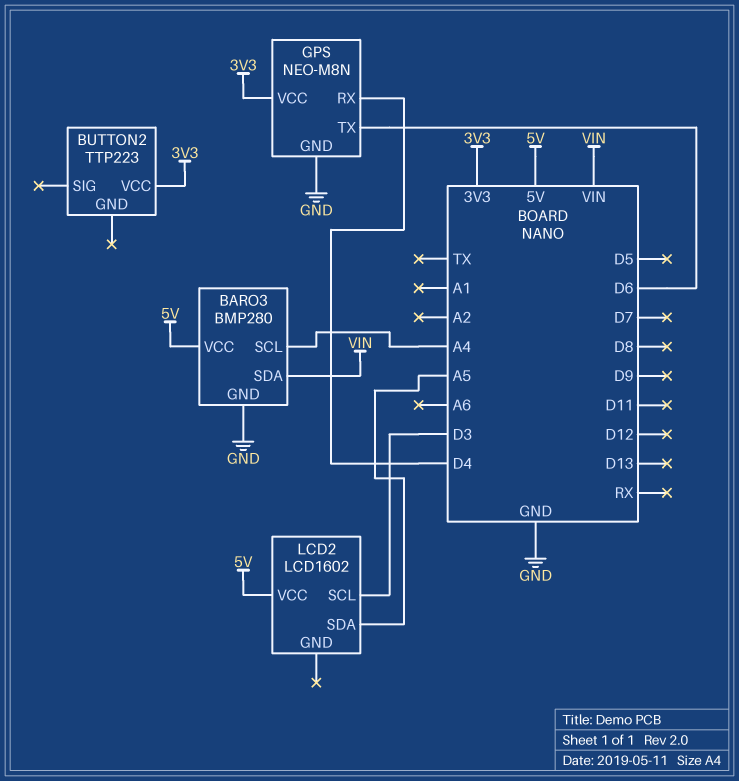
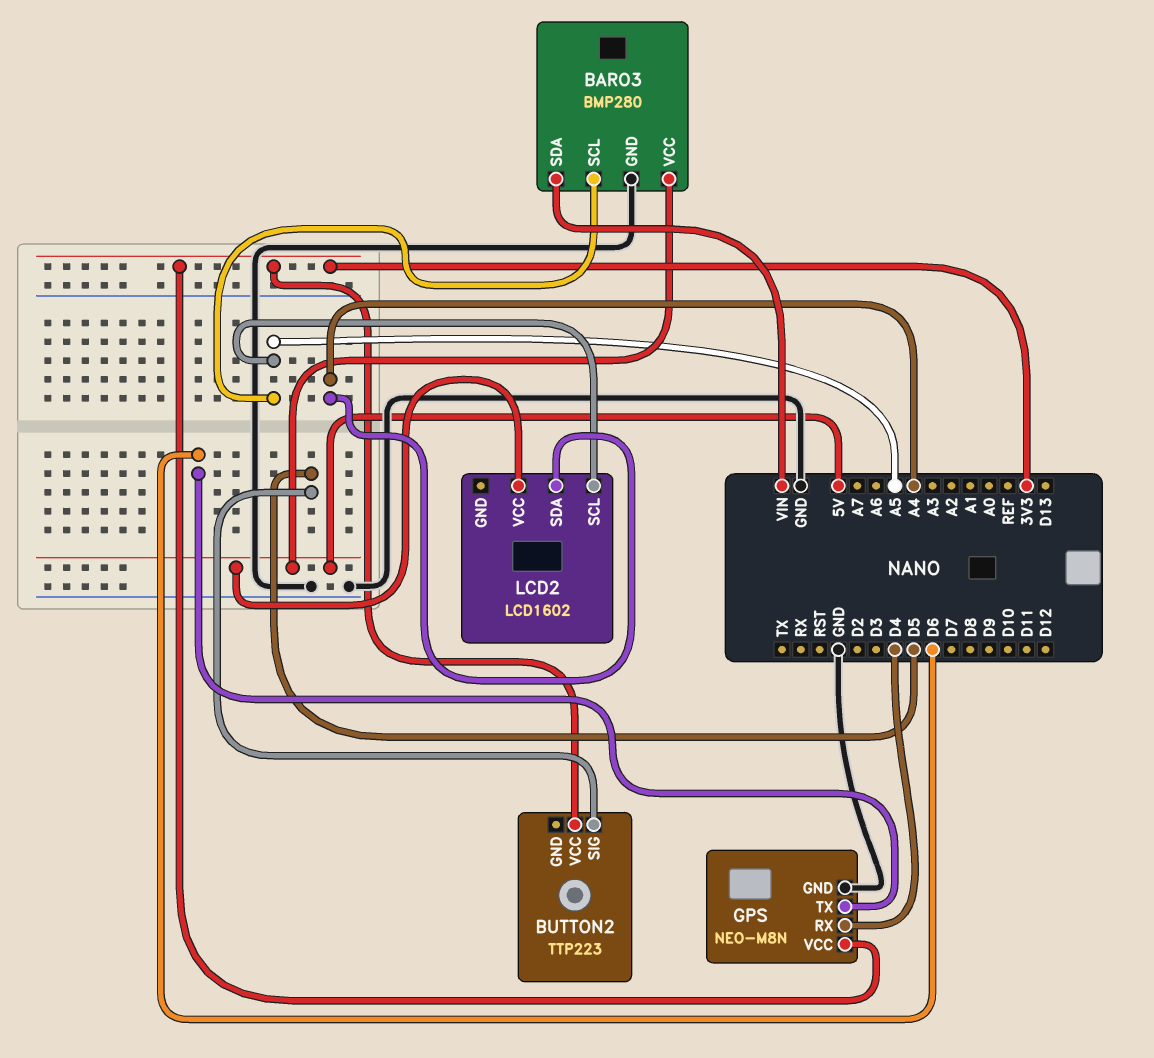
BARO3 pin SCL: A4 -> A5
BUTTON2 pin SIG: none -> D5
LCD2 pin SCL: D3 -> A5
LCD2 pin SDA: A5 -> A4

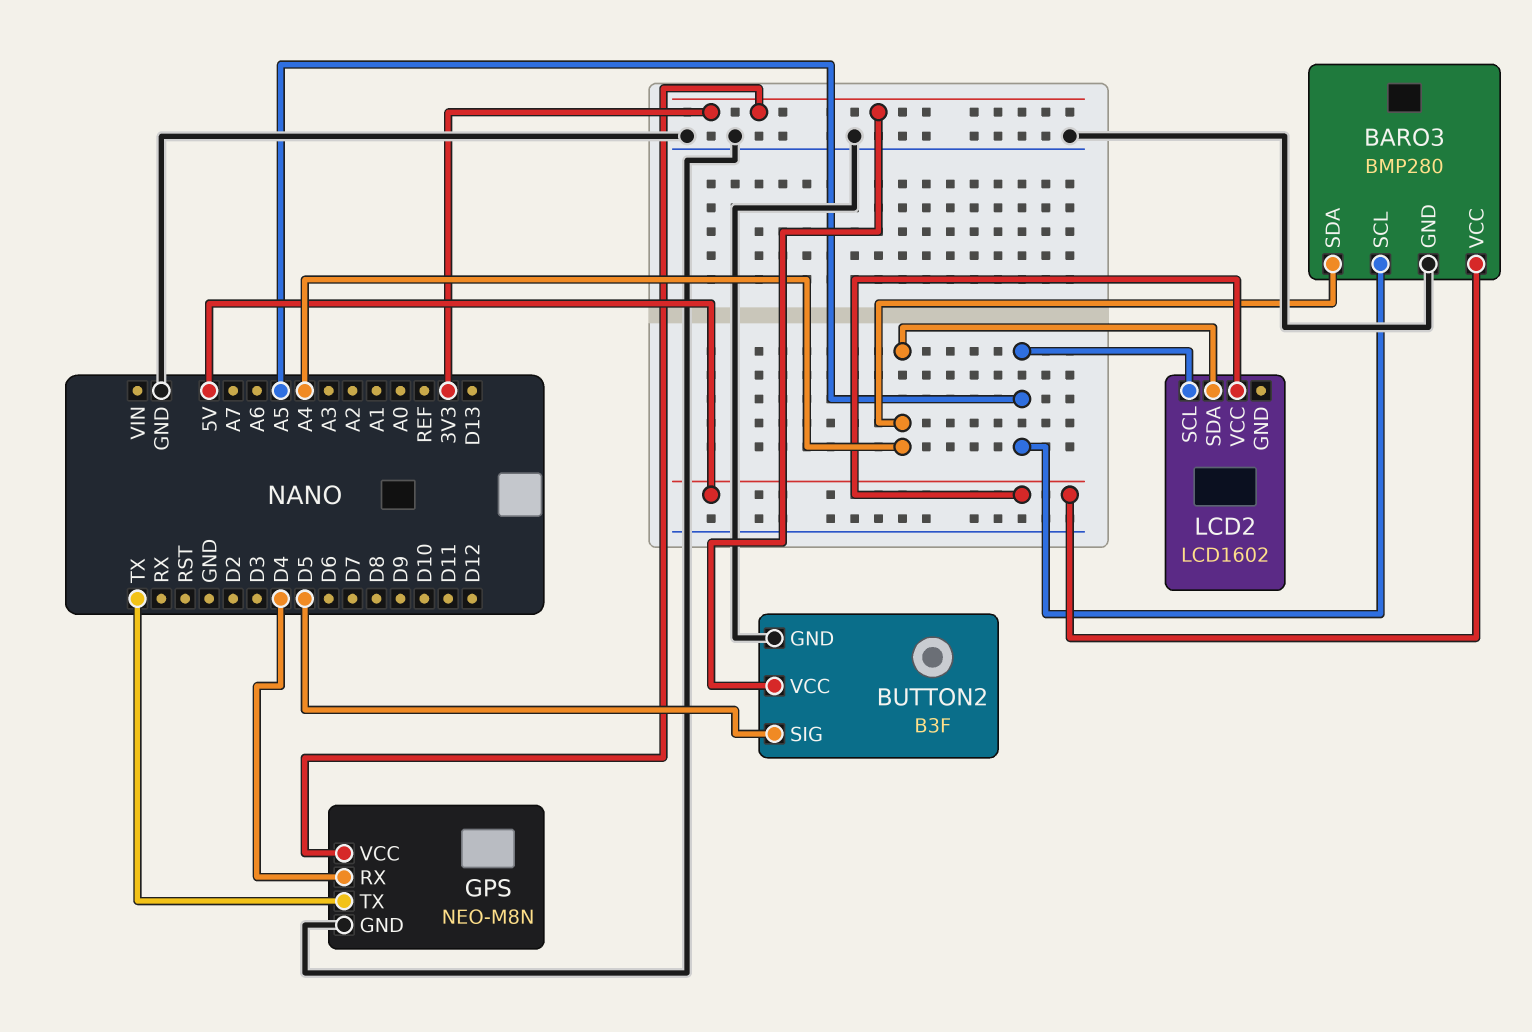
BARO3 pin SDA: VIN -> A4
BUTTON2: TTP223 -> B3F
BUTTON2 pin GND: none -> GND
GPS pin TX: D6 -> TX

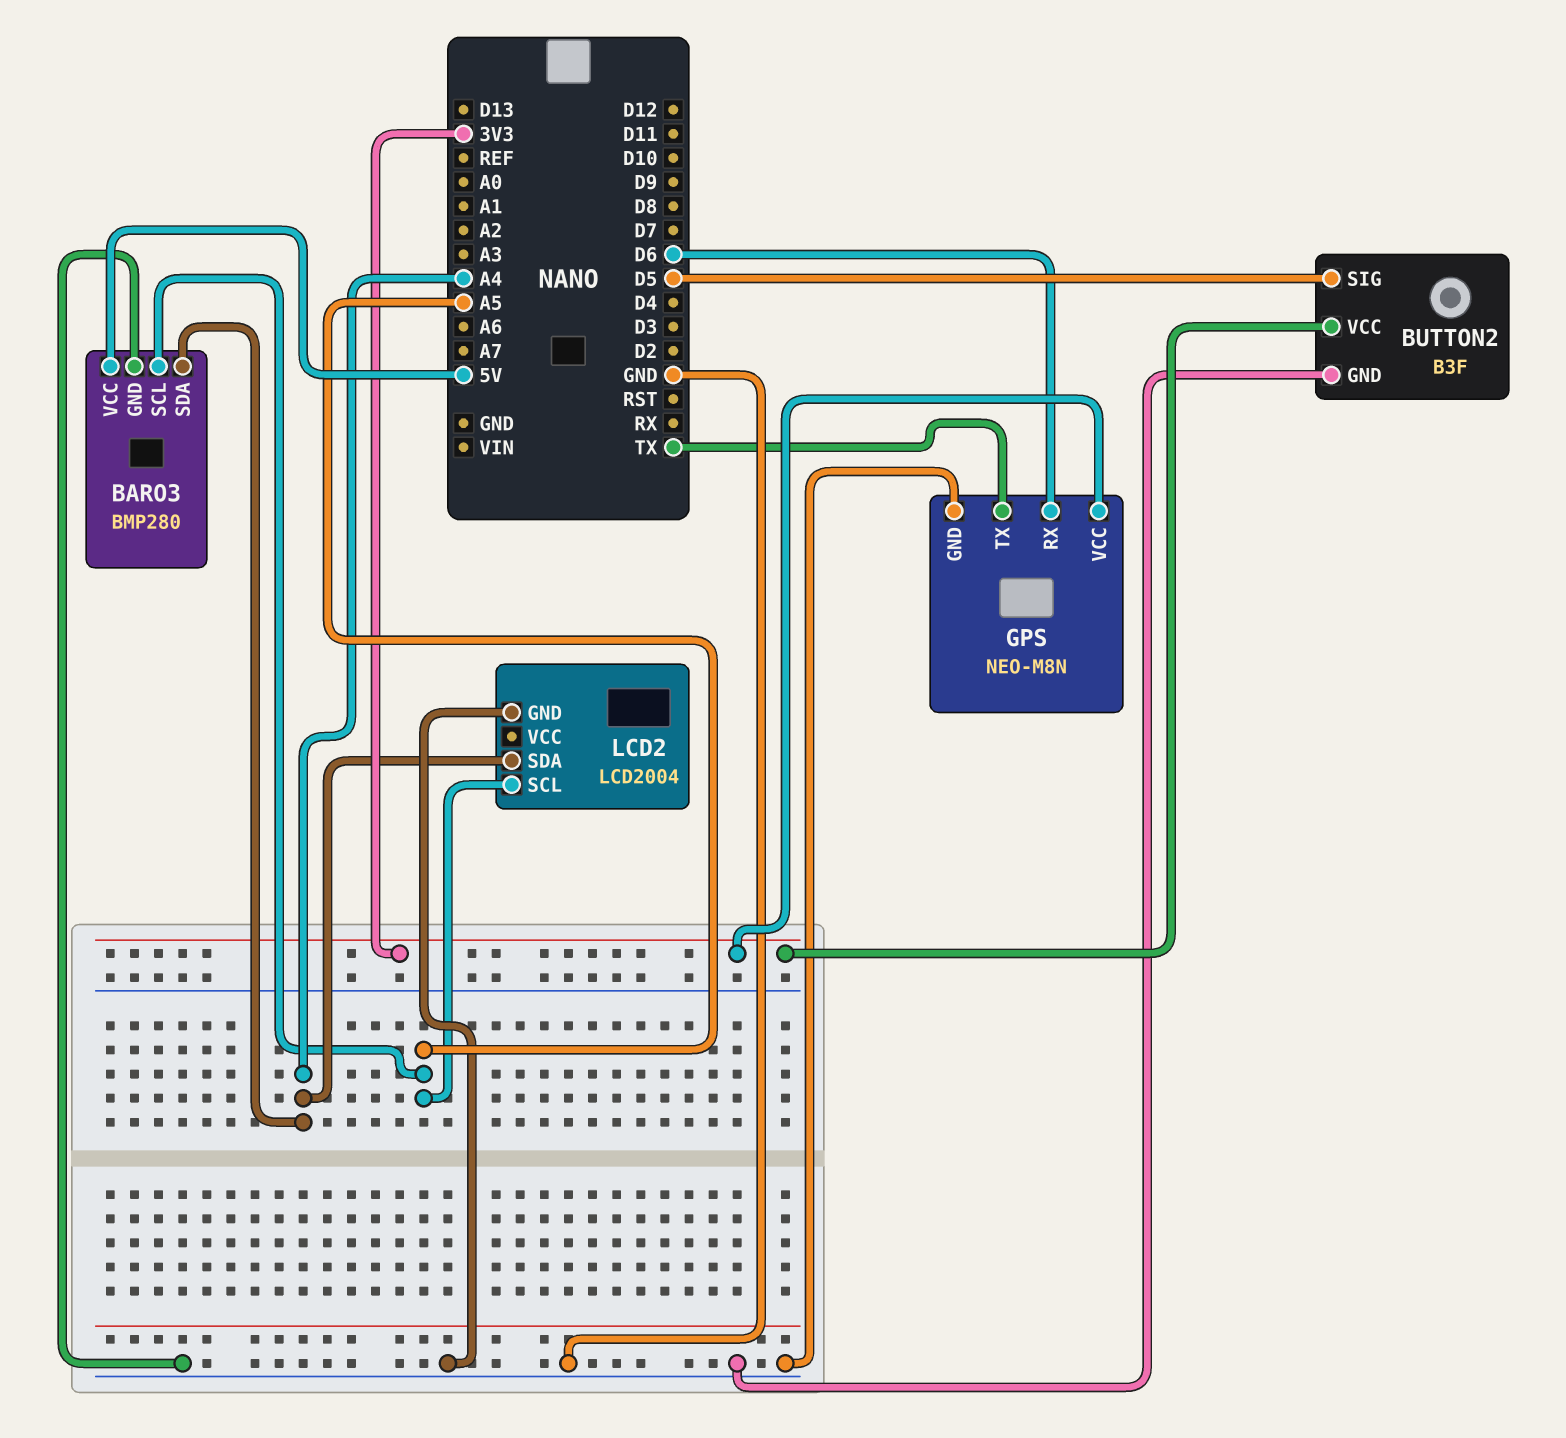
GPS pin RX: D4 -> D6
LCD2: LCD1602 -> LCD2004
LCD2 pin GND: none -> GND
LCD2 pin VCC: 5V -> none

